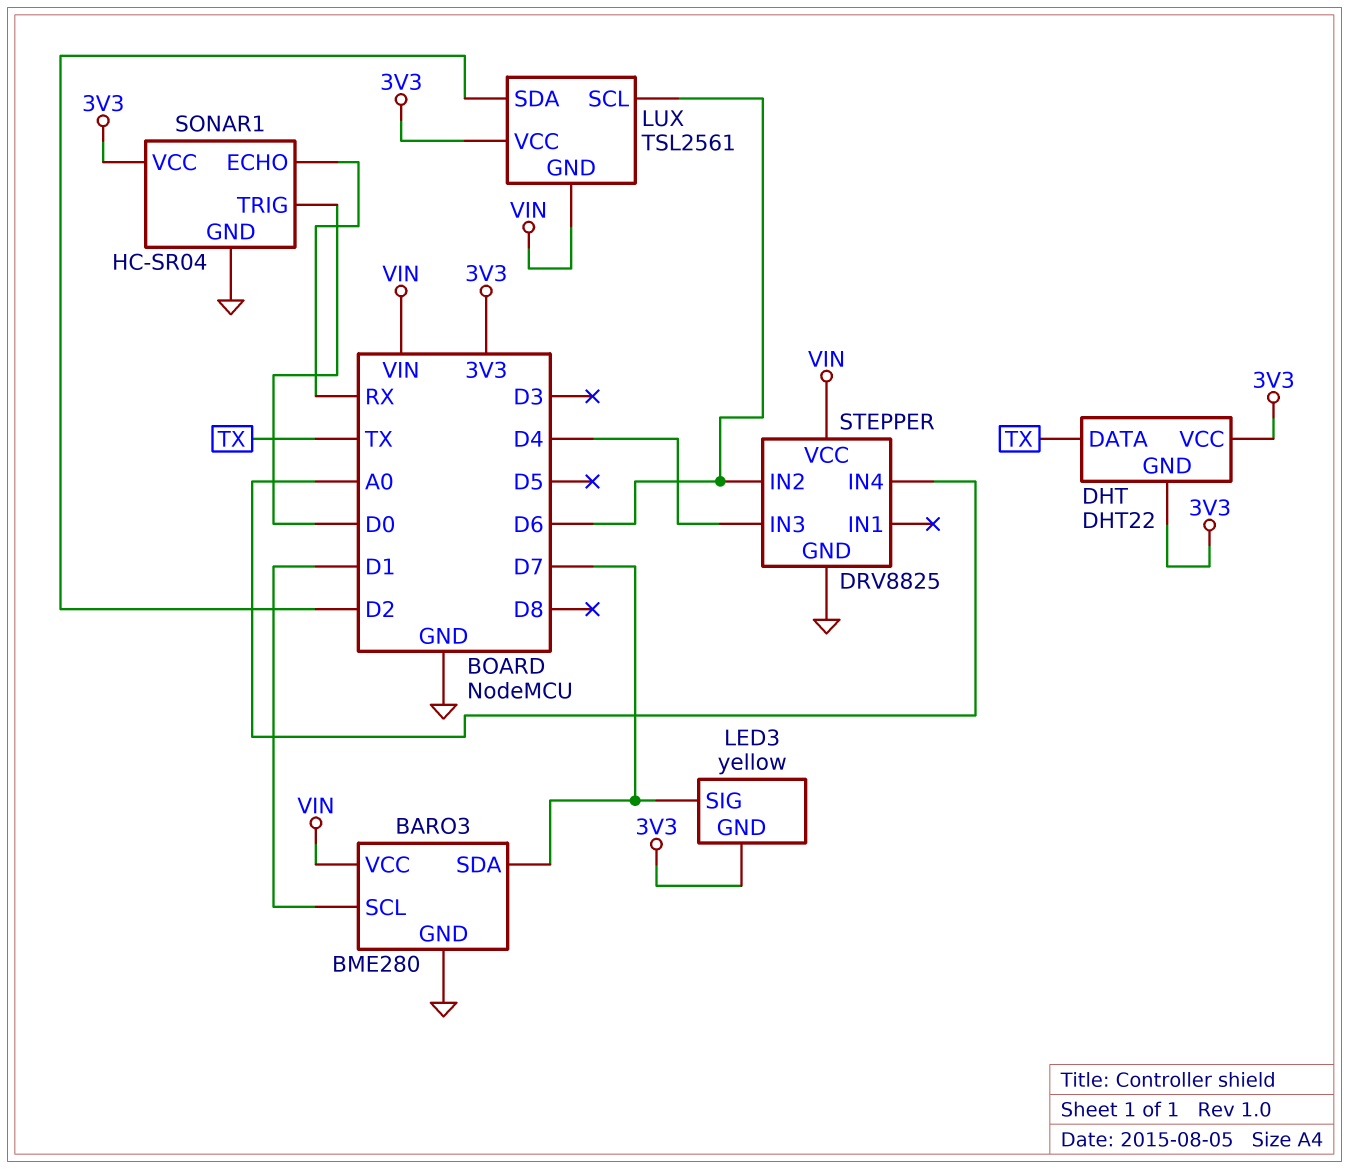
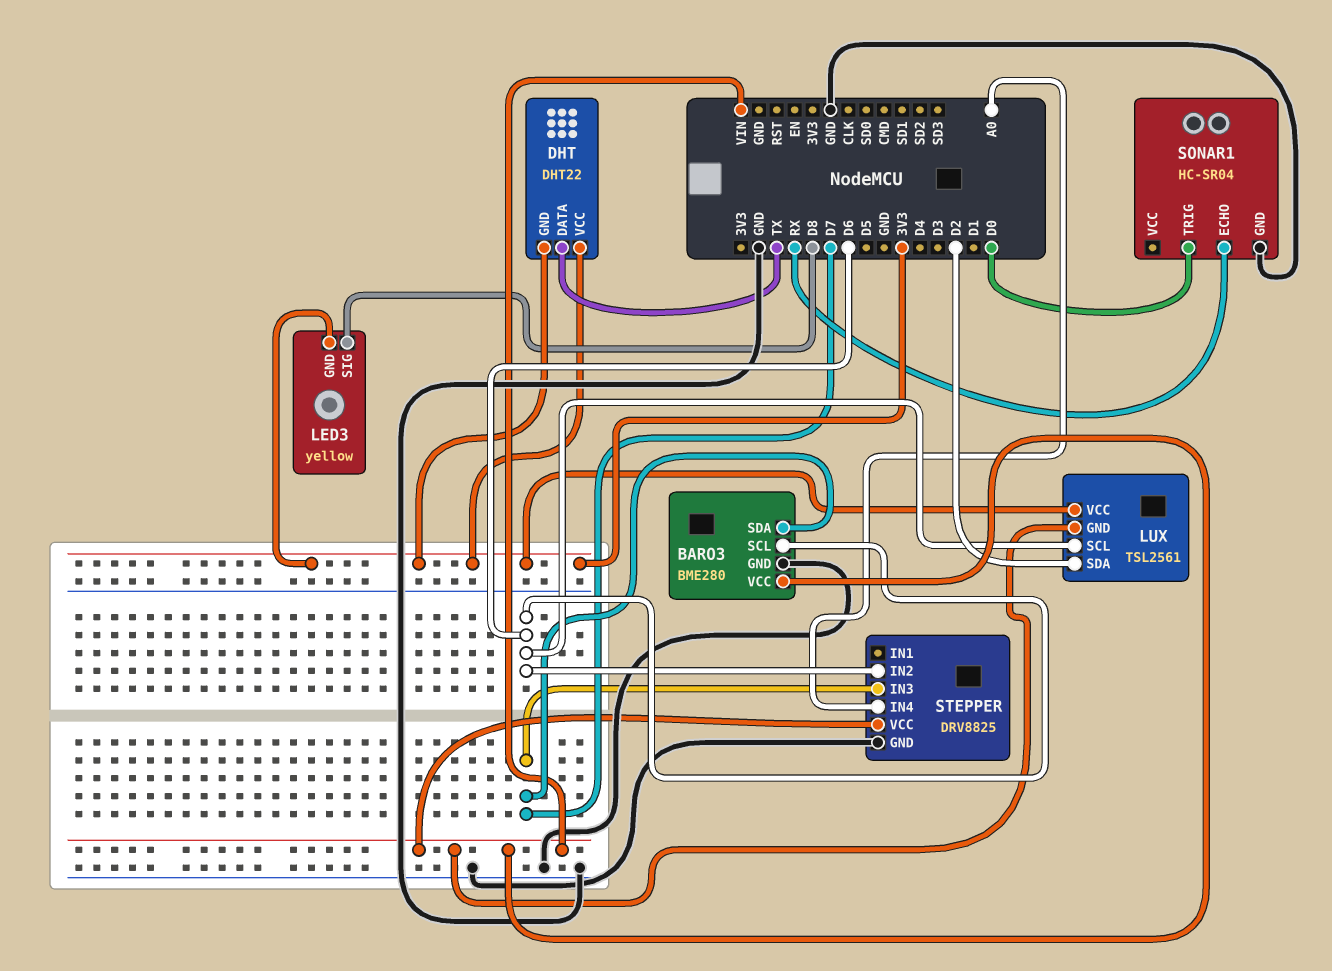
BARO3 pin SCL: D1 -> D6
LED3 pin SIG: D7 -> D8
SONAR1 pin VCC: 3V3 -> none
STEPPER pin IN3: D4 -> D7

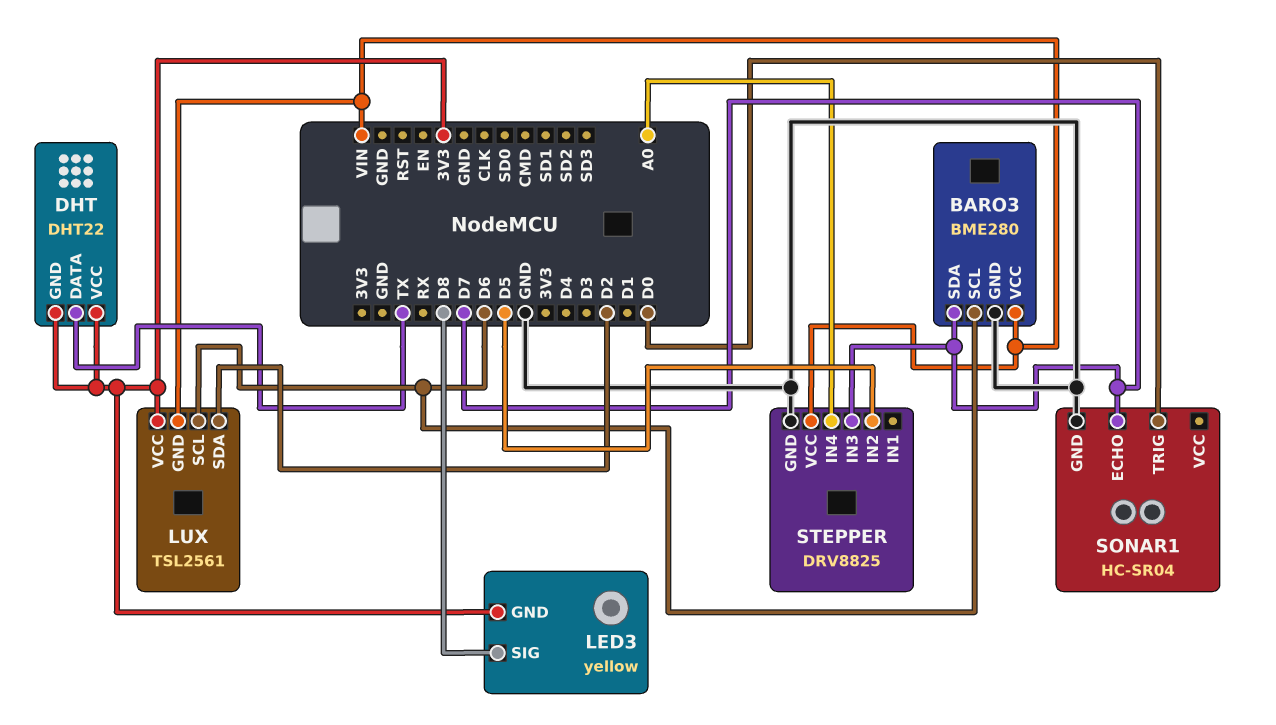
SONAR1 pin ECHO: RX -> D7
STEPPER pin IN2: D6 -> D5

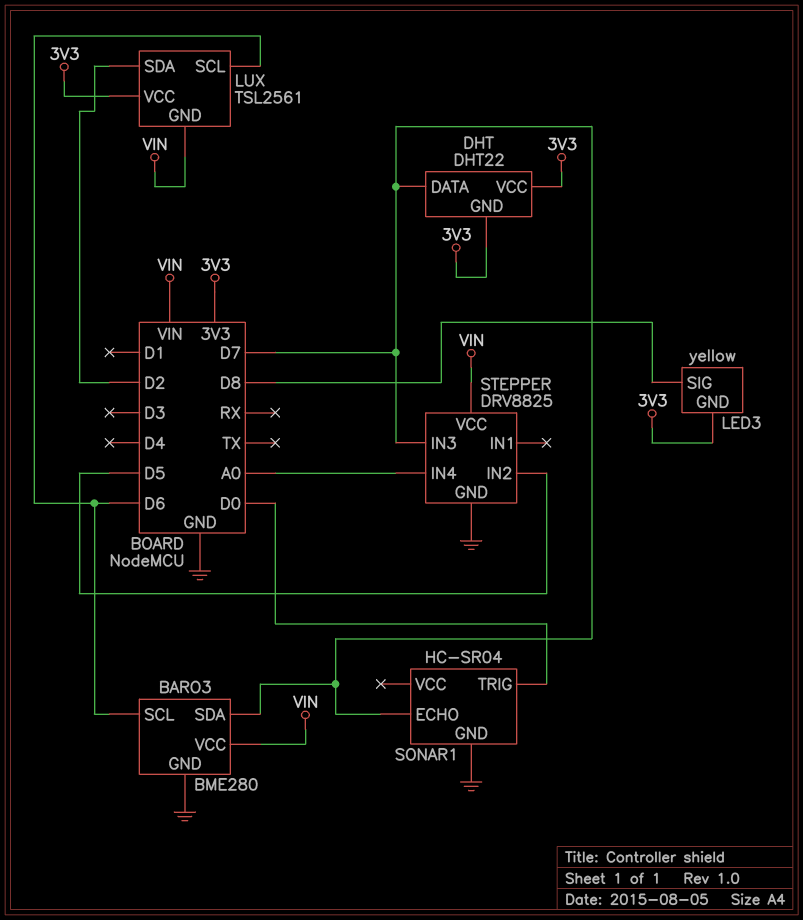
DHT pin DATA: TX -> D7

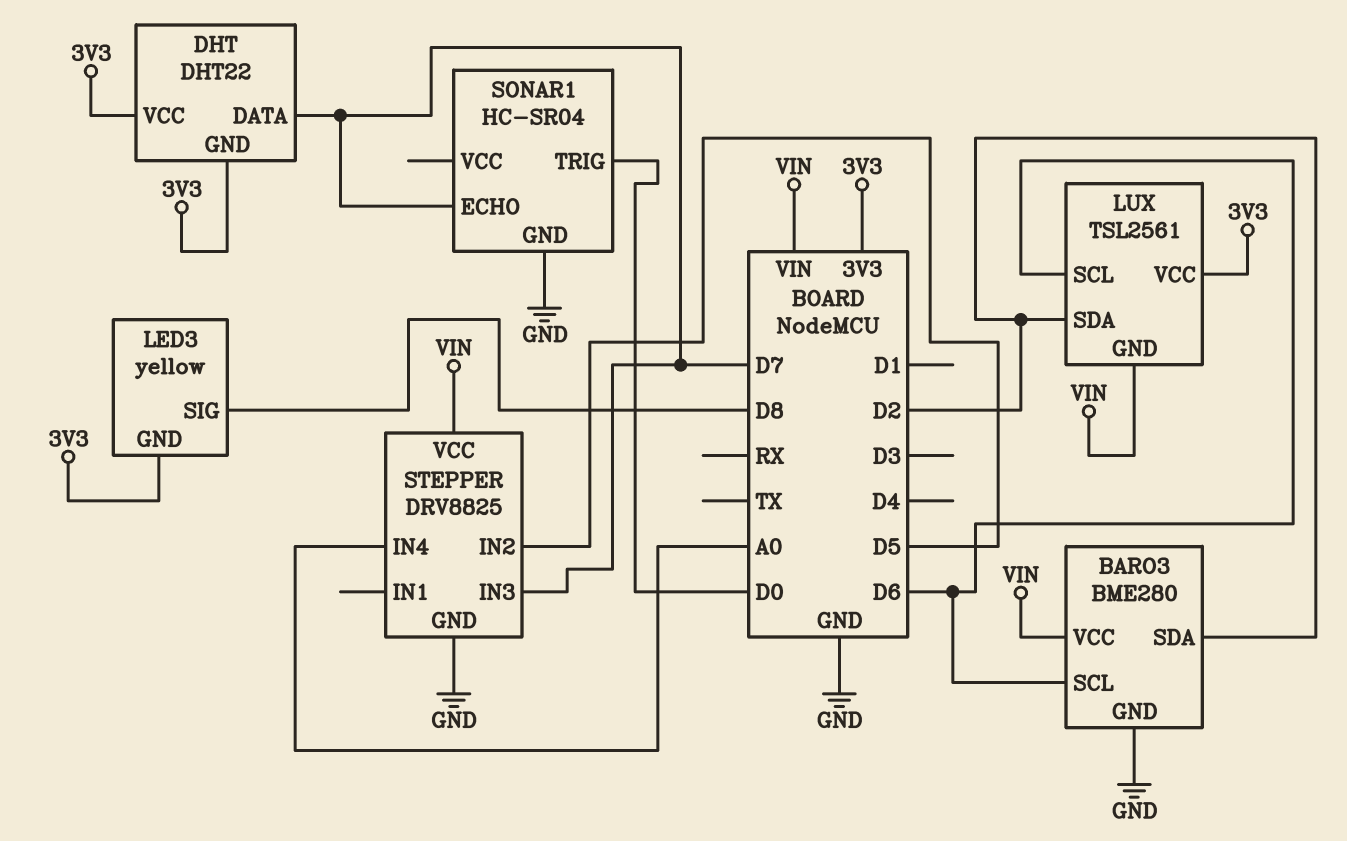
BARO3 pin SDA: D7 -> D2

